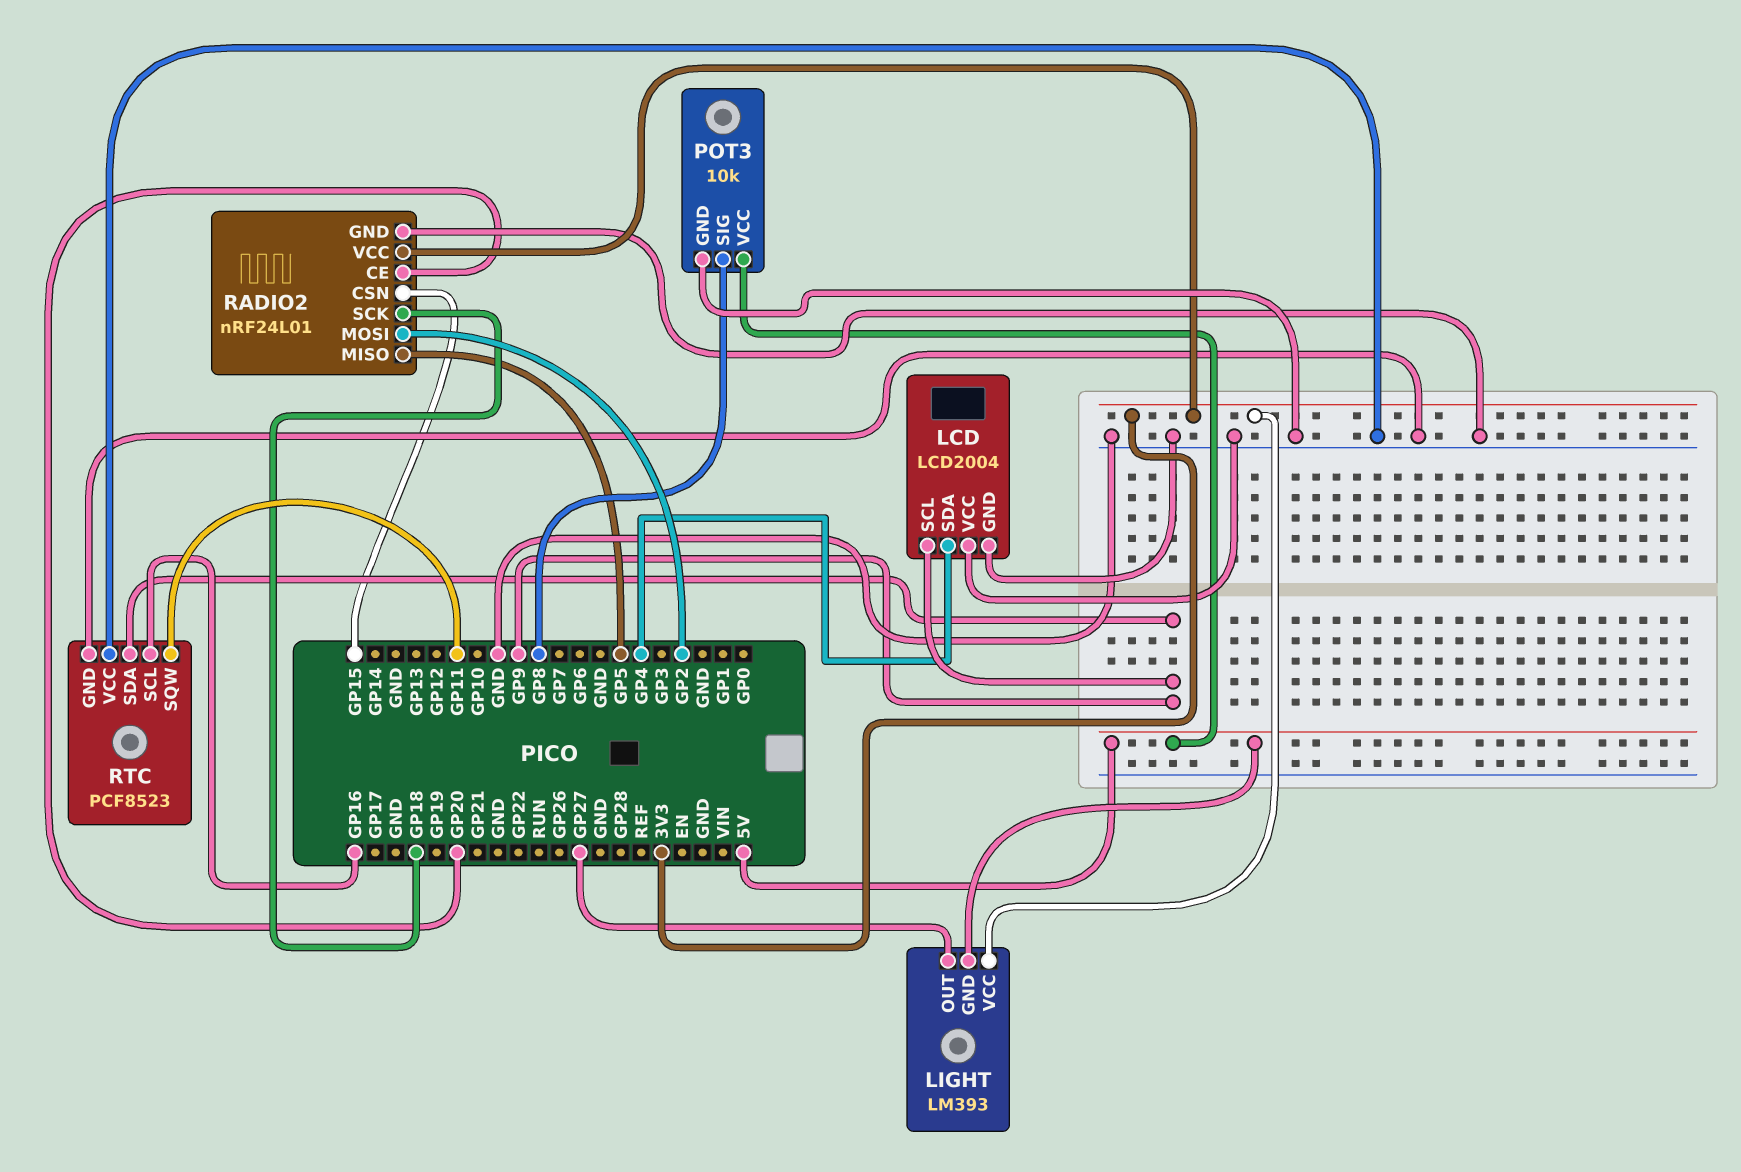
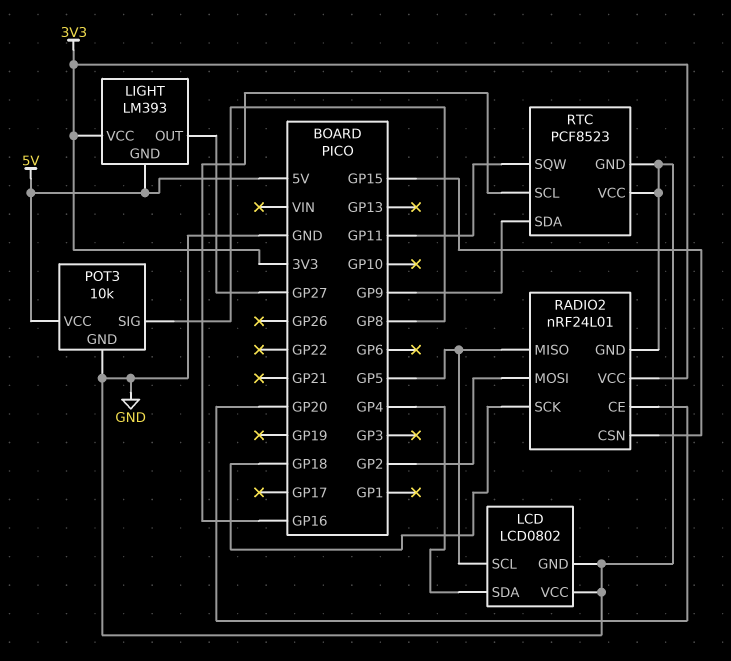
LCD: LCD2004 -> LCD0802
LCD pin SCL: GP9 -> GP5

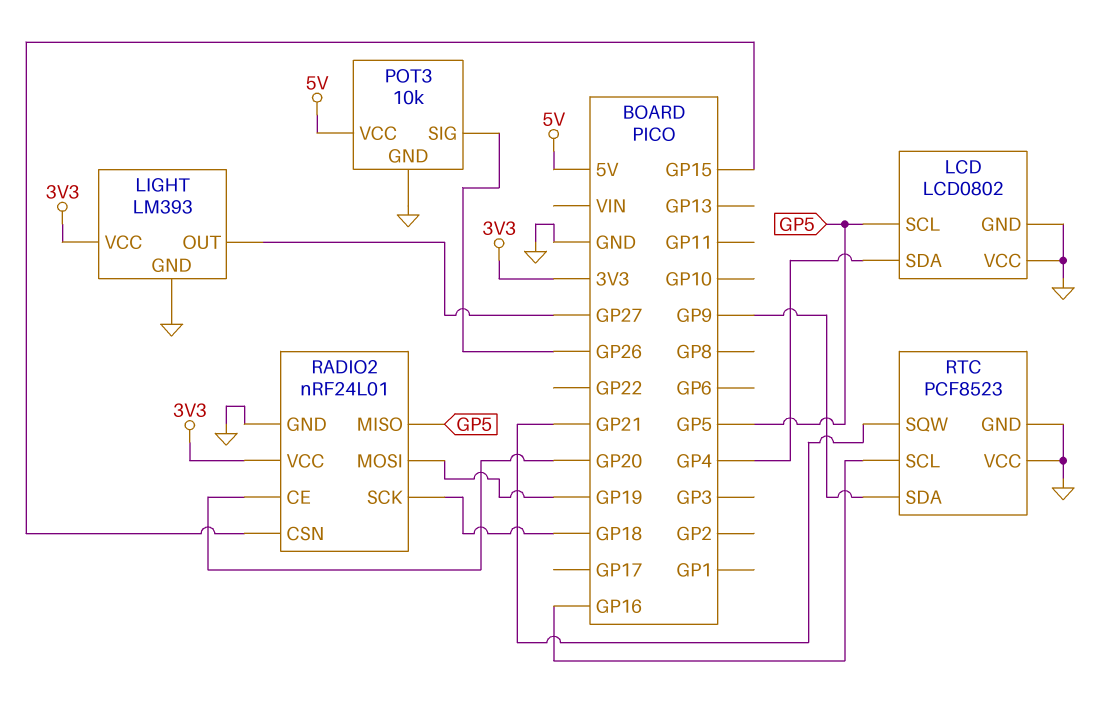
LIGHT pin GND: 5V -> GND
POT3 pin SIG: GP8 -> GP26
RADIO2 pin MOSI: GP2 -> GP19
RTC pin SQW: GP11 -> GP21

